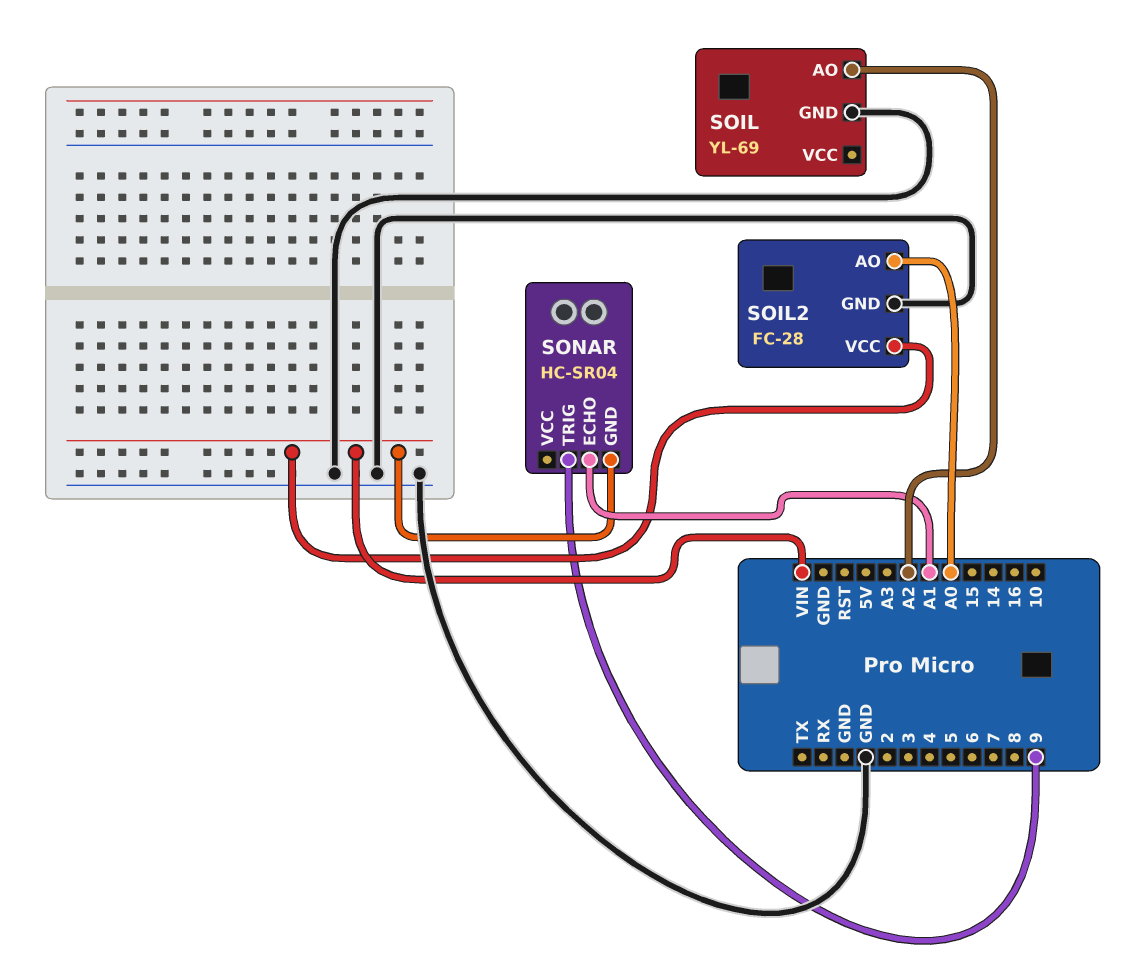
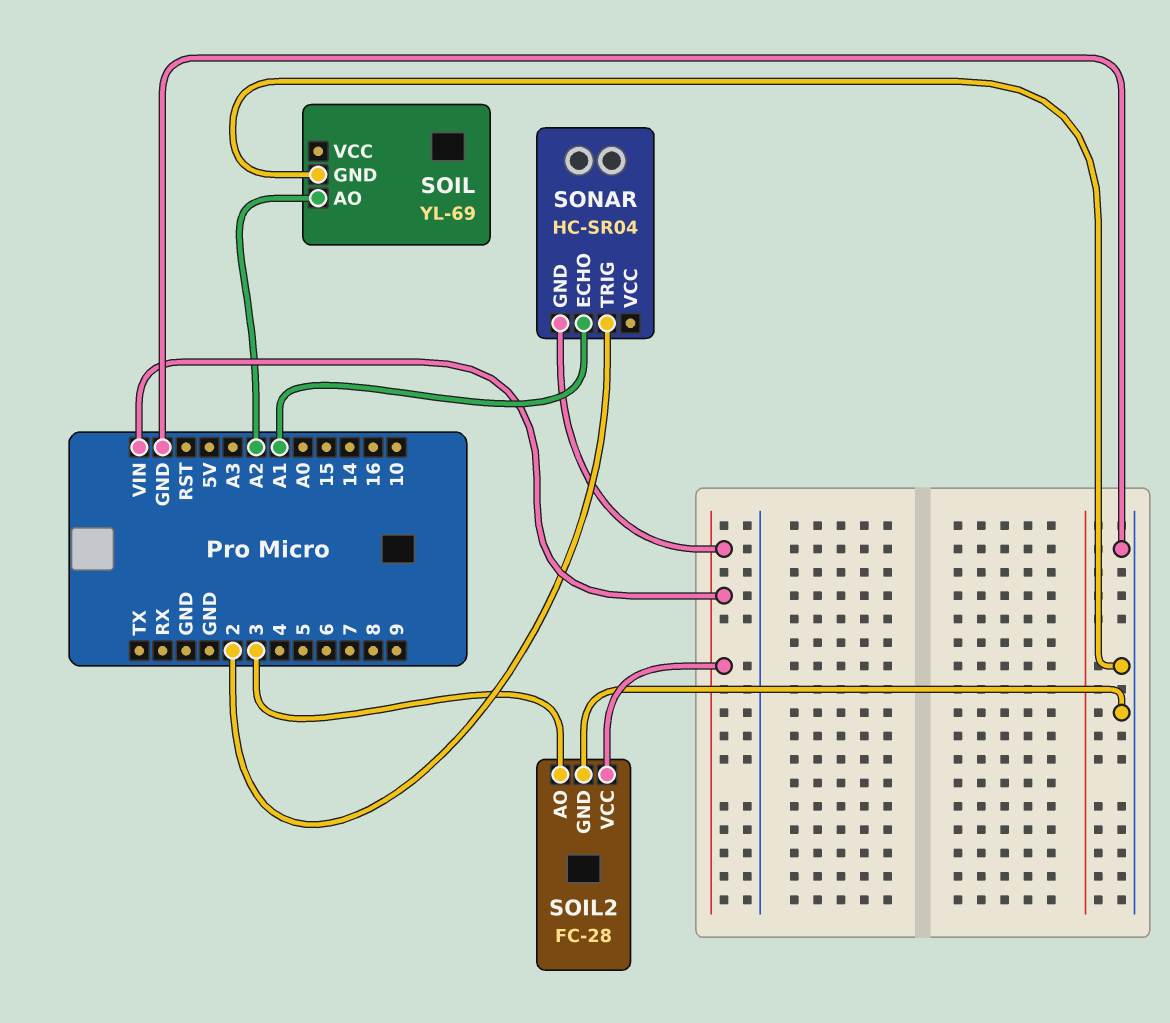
SOIL2 pin AO: A0 -> 3
SONAR pin TRIG: 9 -> 2

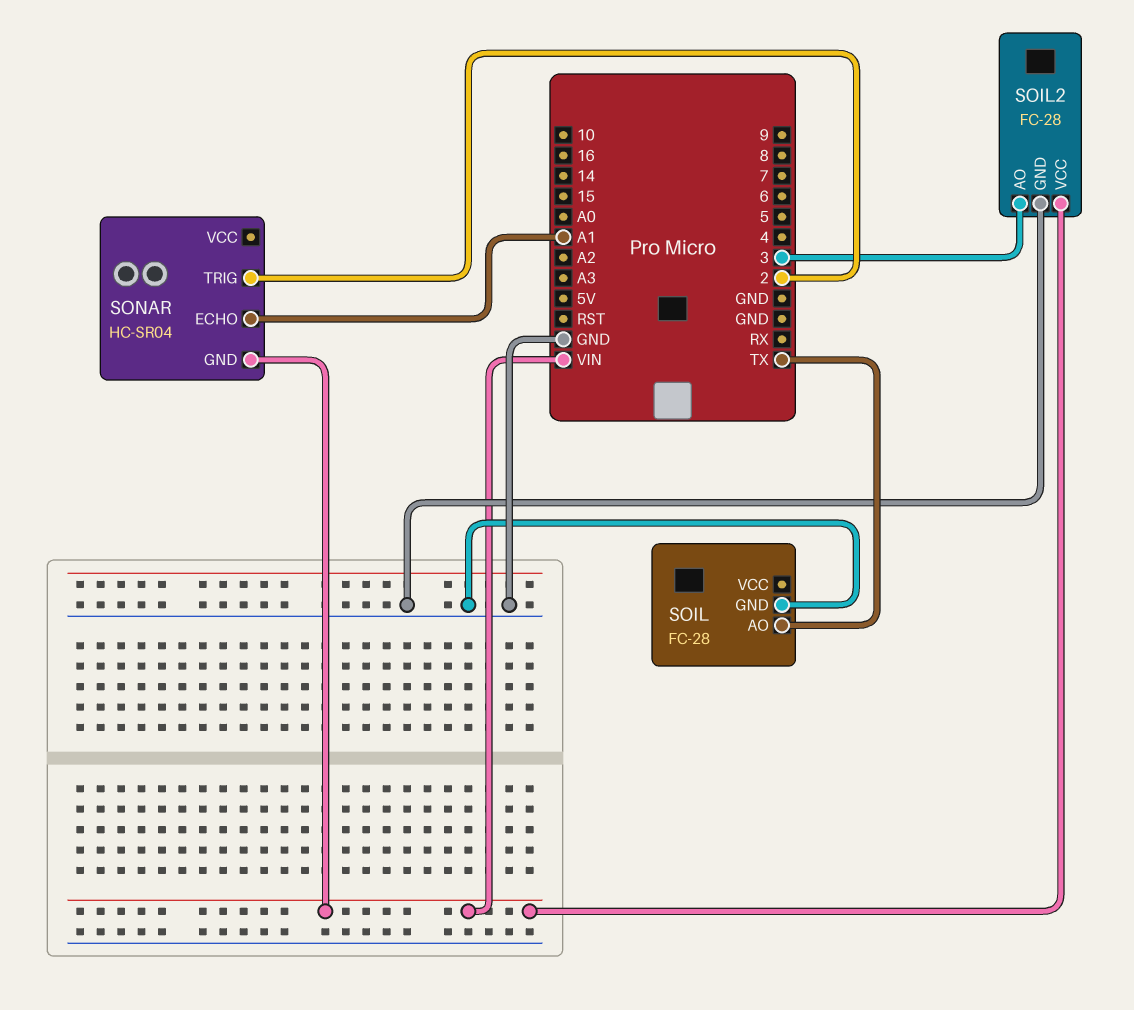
SOIL: YL-69 -> FC-28
SOIL pin AO: A2 -> TX

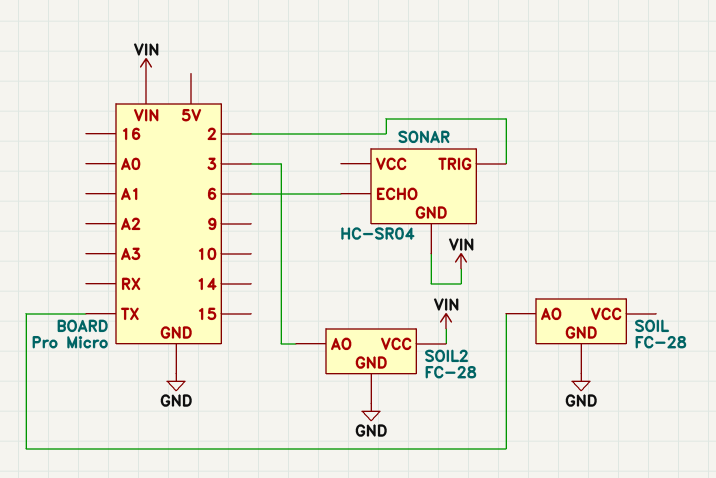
SONAR pin ECHO: A1 -> 6

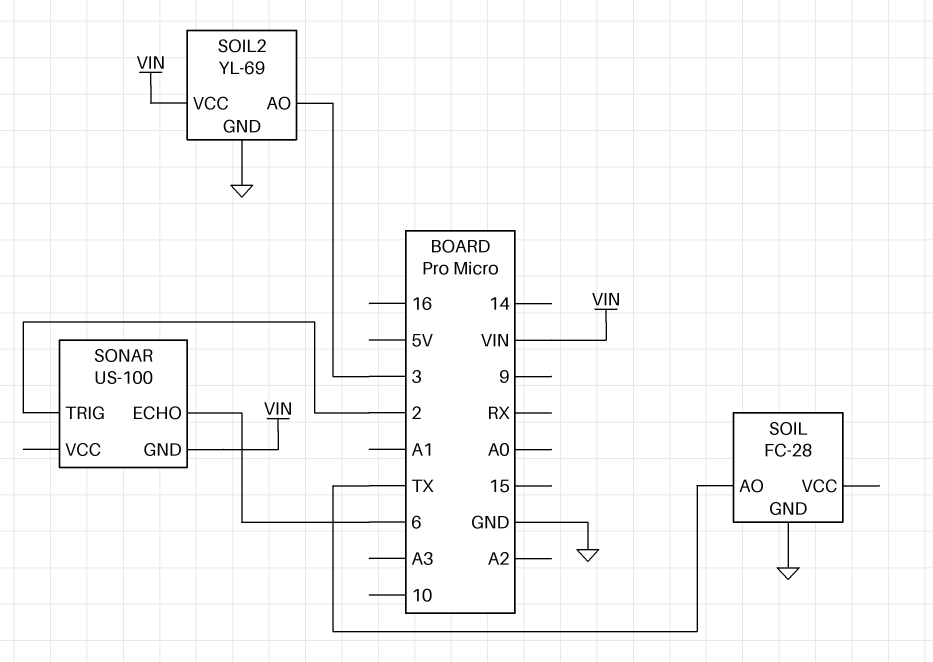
SOIL2: FC-28 -> YL-69
SONAR: HC-SR04 -> US-100

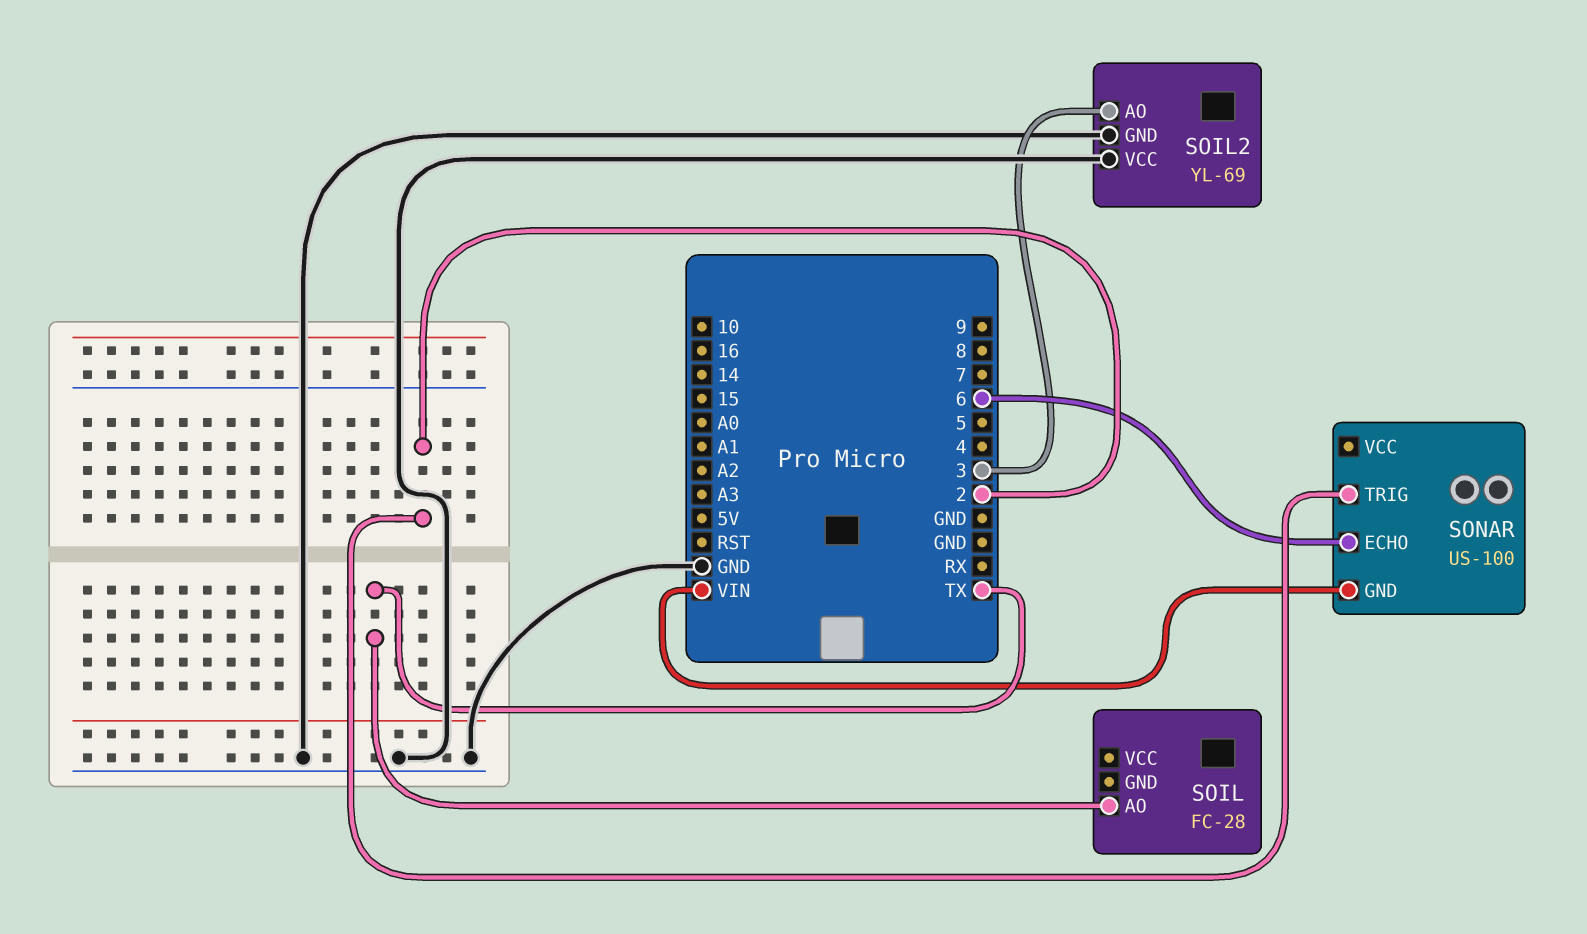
SOIL pin GND: GND -> none
SOIL2 pin VCC: VIN -> GND

